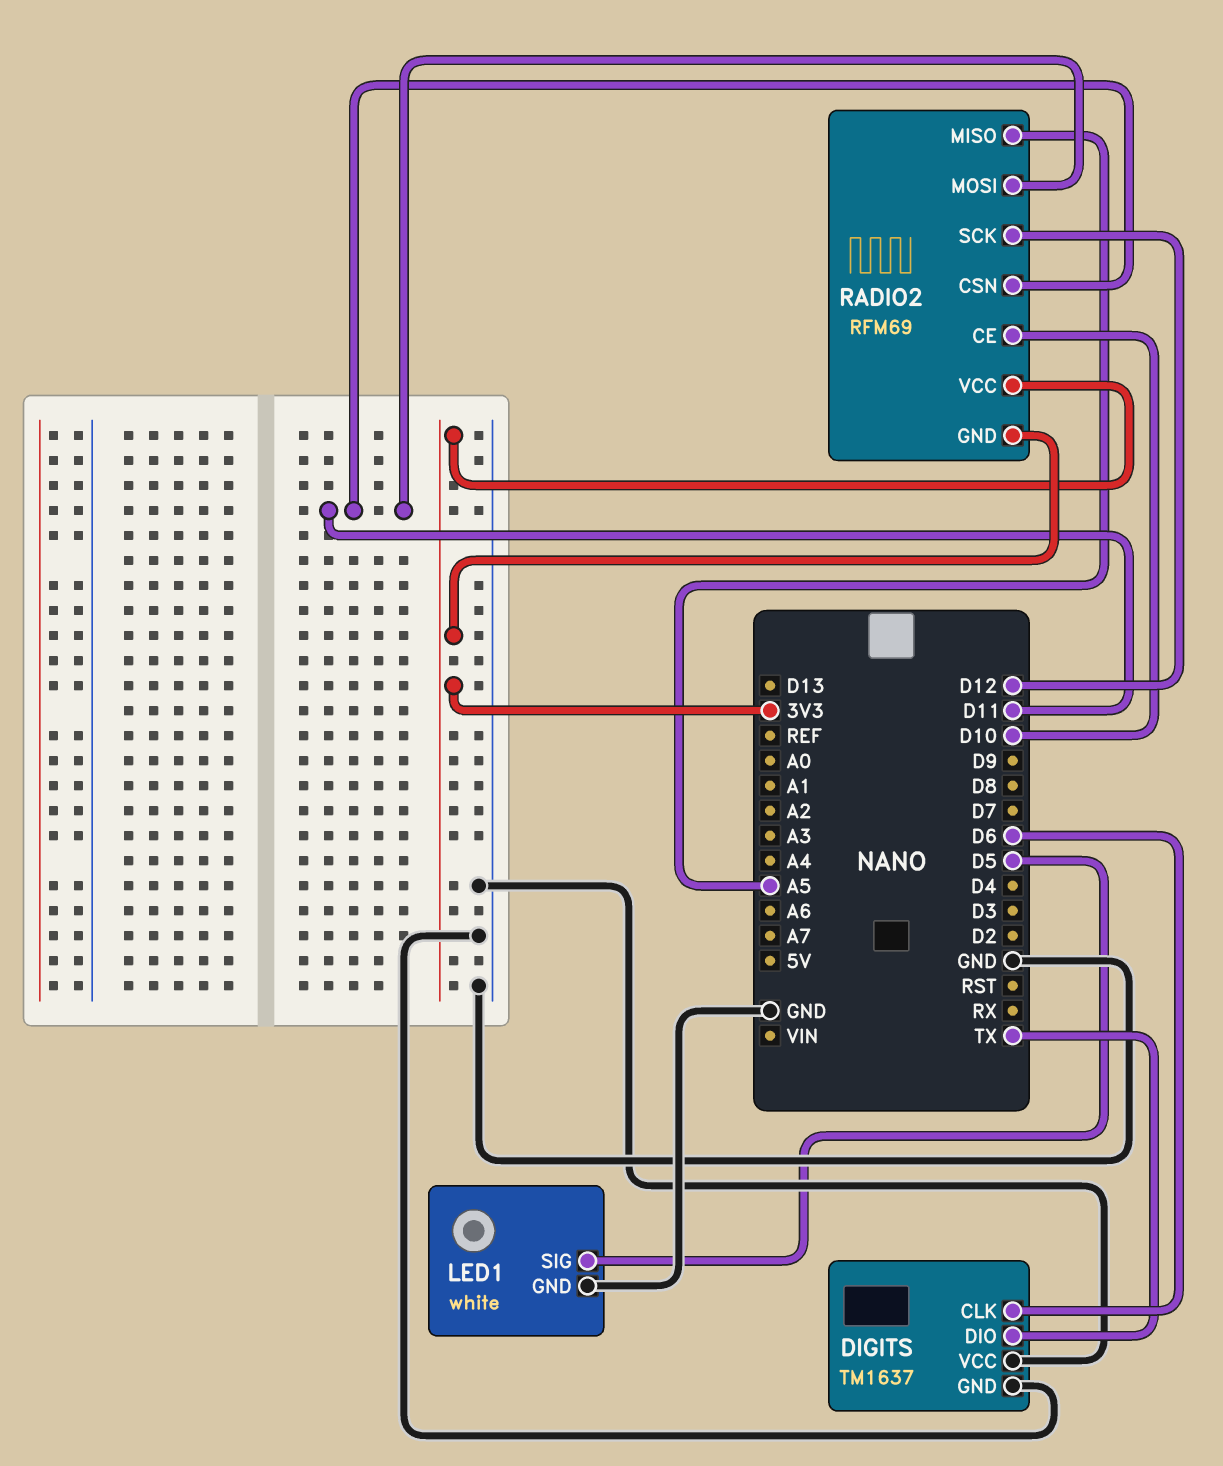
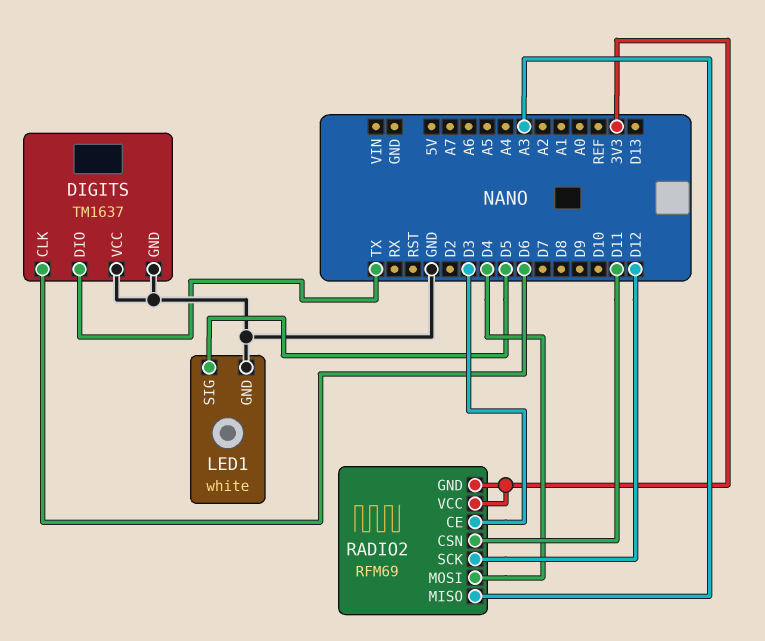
RADIO2 pin CE: D10 -> D3
RADIO2 pin MISO: A5 -> A3
RADIO2 pin MOSI: D11 -> D4

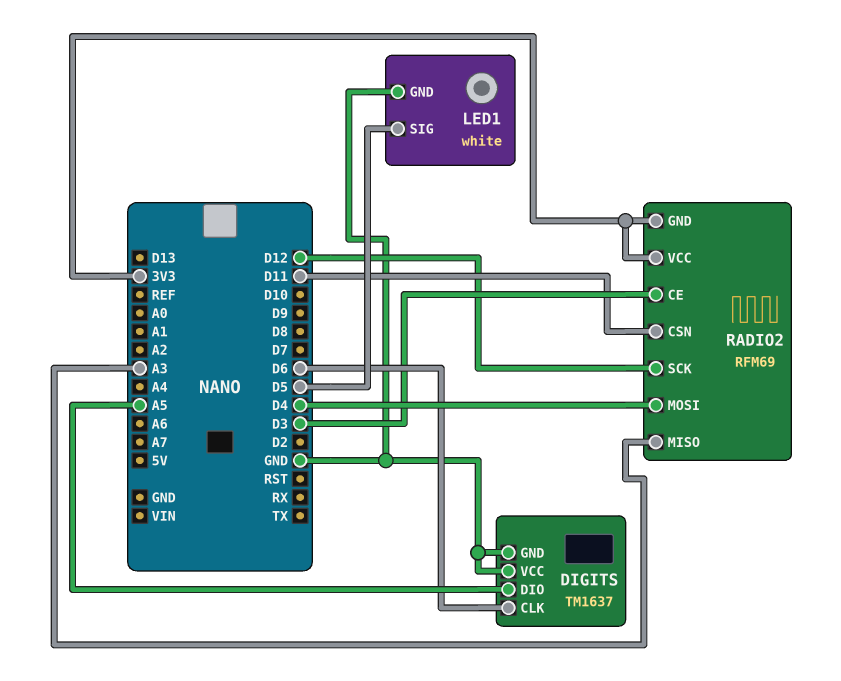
DIGITS pin DIO: TX -> A5

